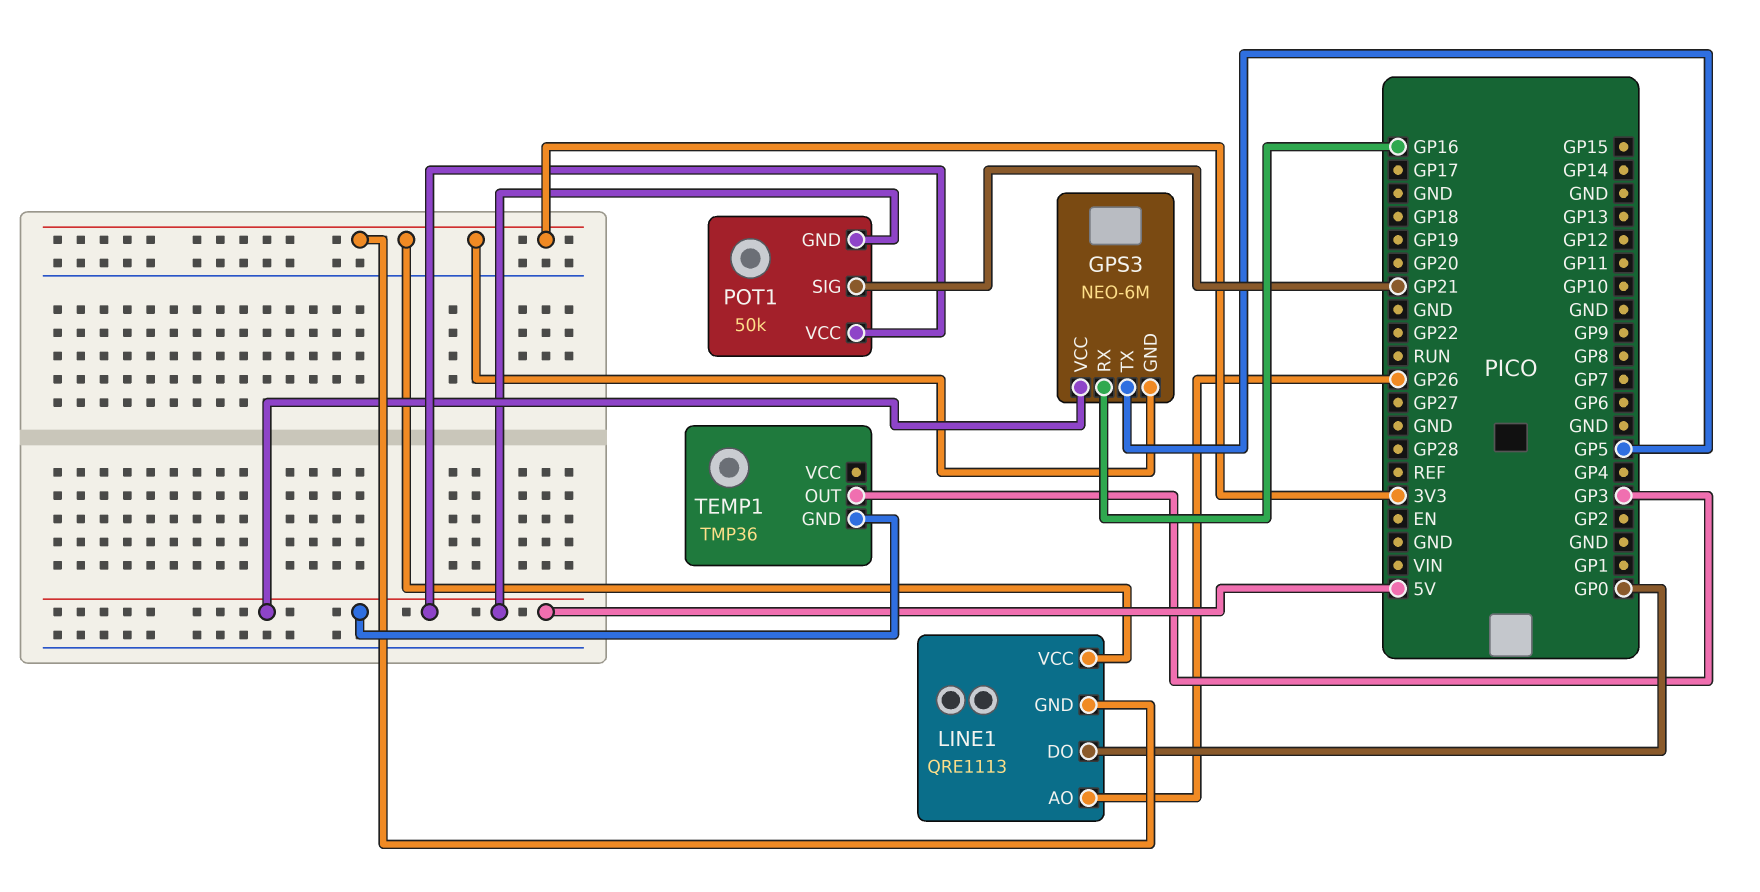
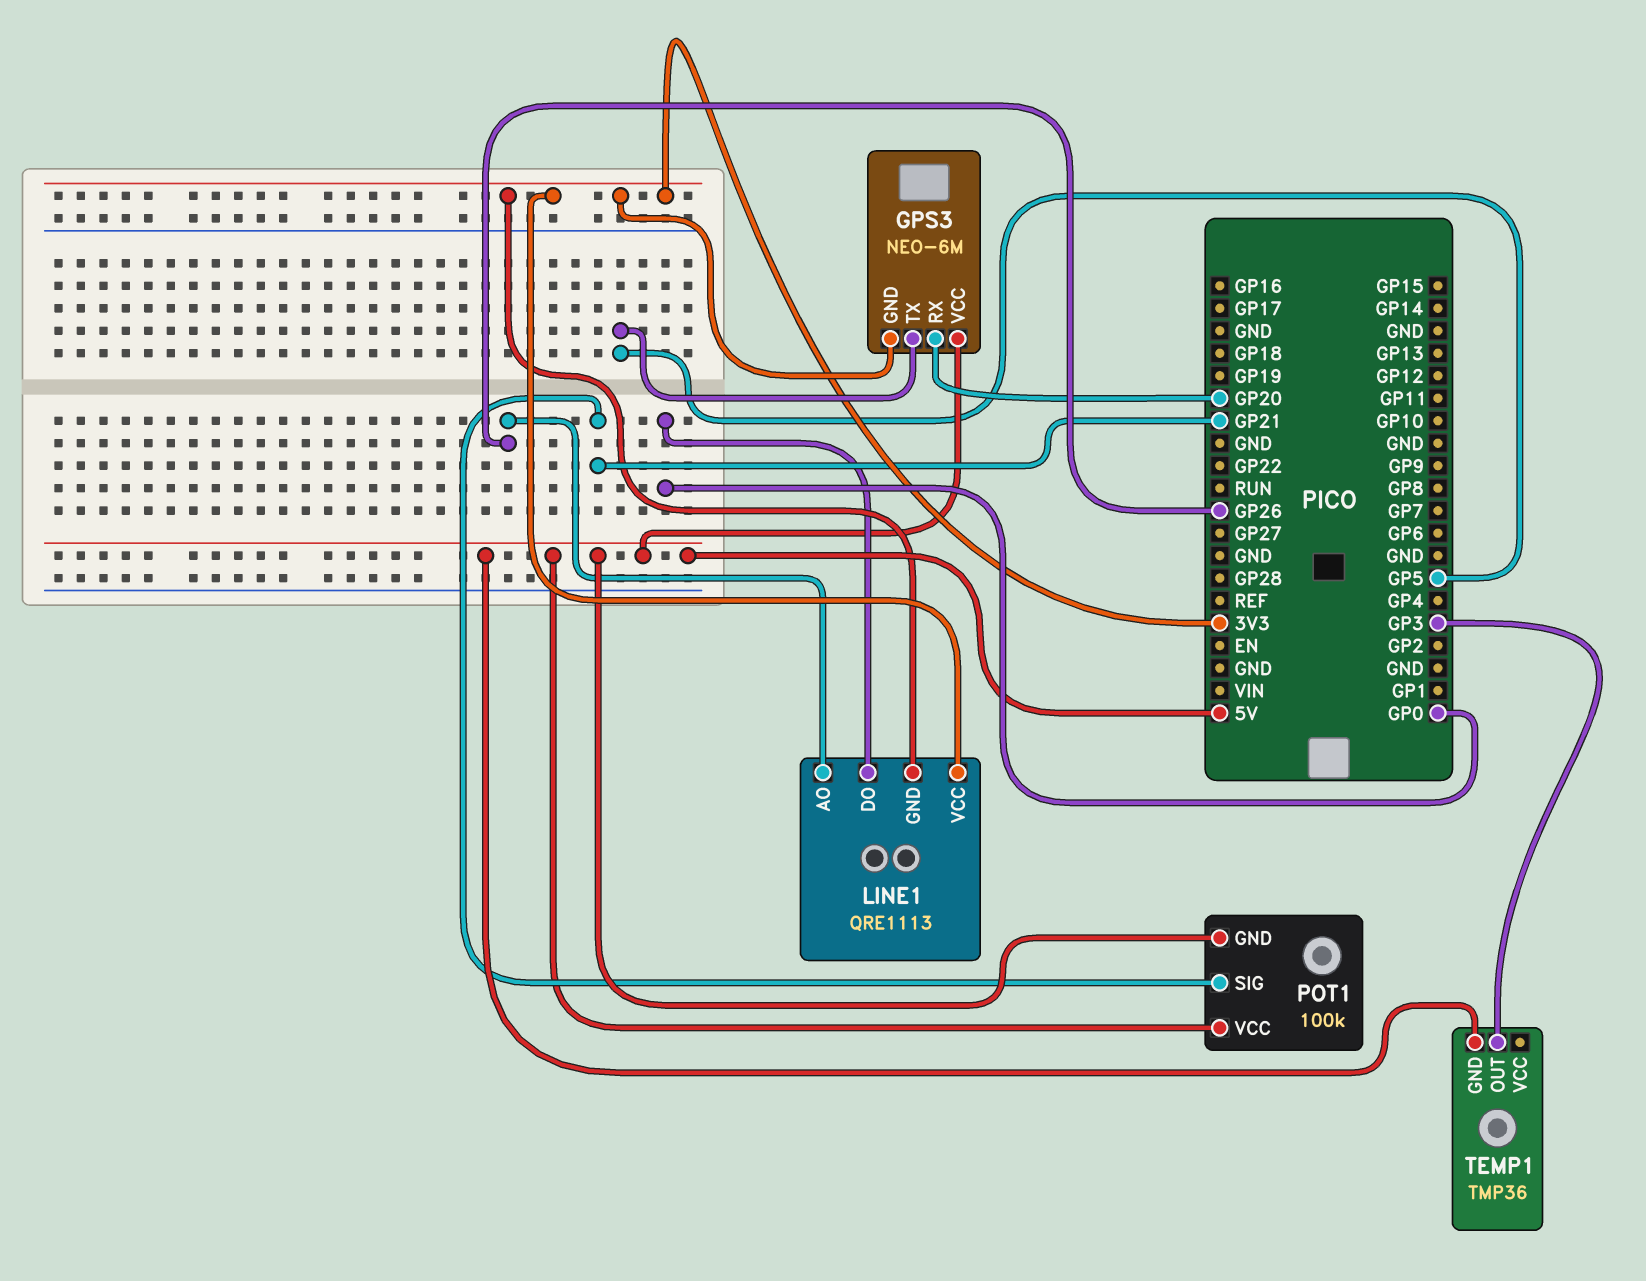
GPS3 pin RX: GP16 -> GP20
POT1: 50k -> 100k

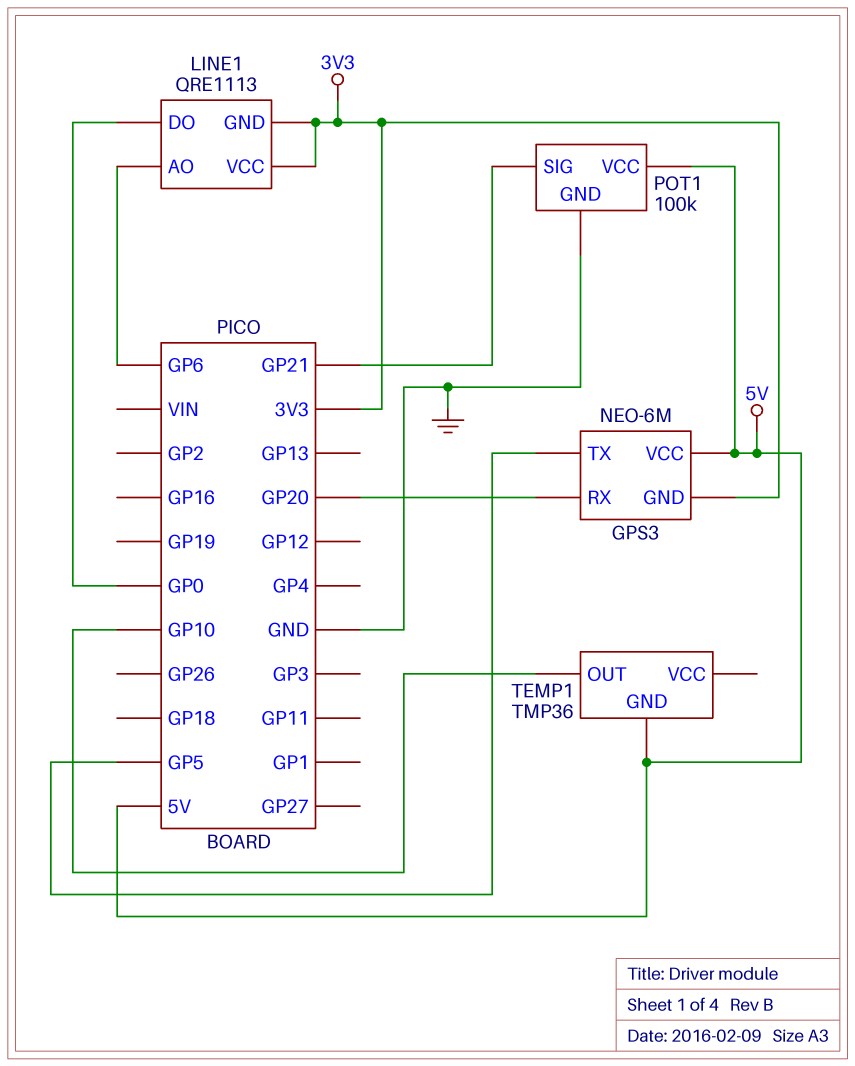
LINE1 pin AO: GP26 -> GP6
POT1 pin GND: 5V -> GND
TEMP1 pin OUT: GP3 -> GP10

